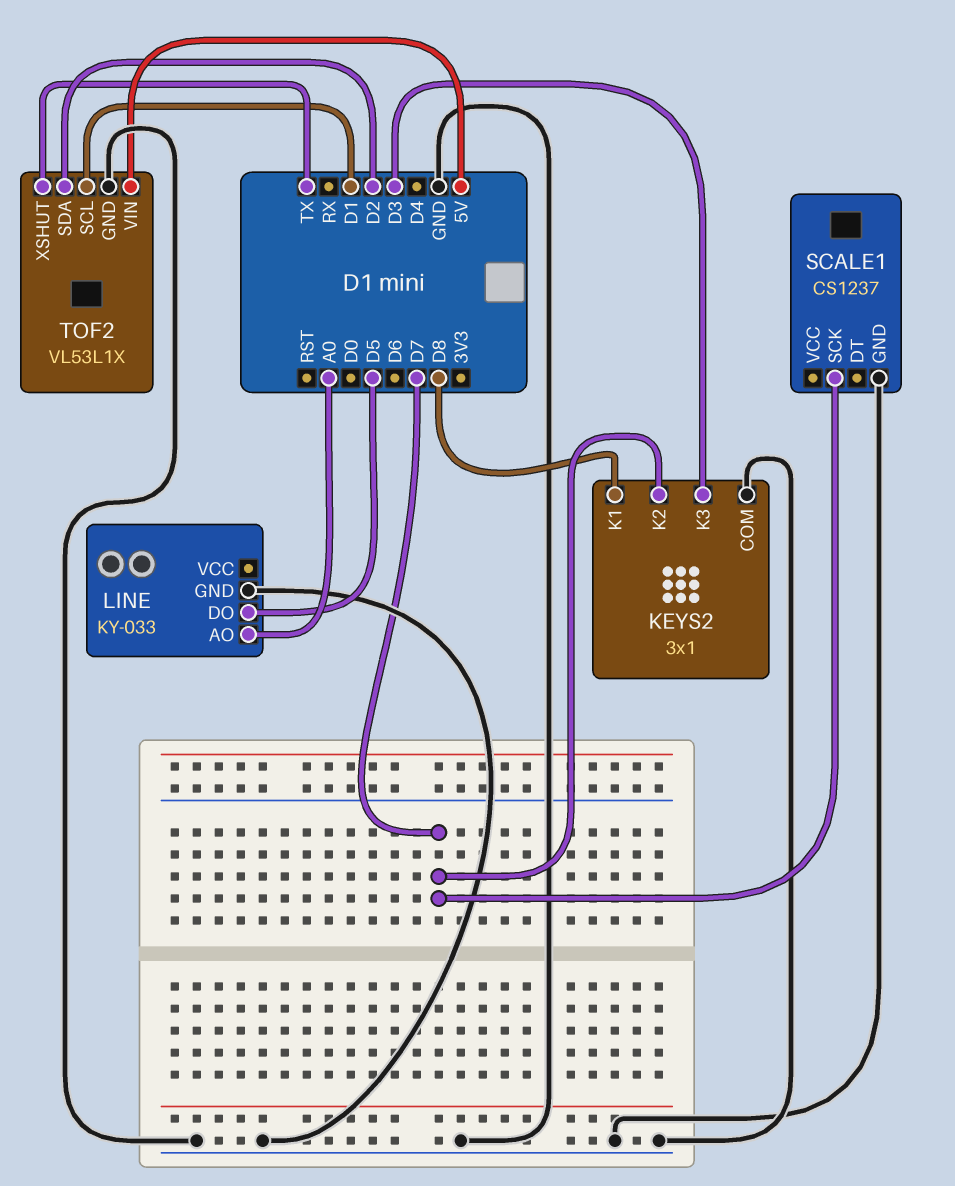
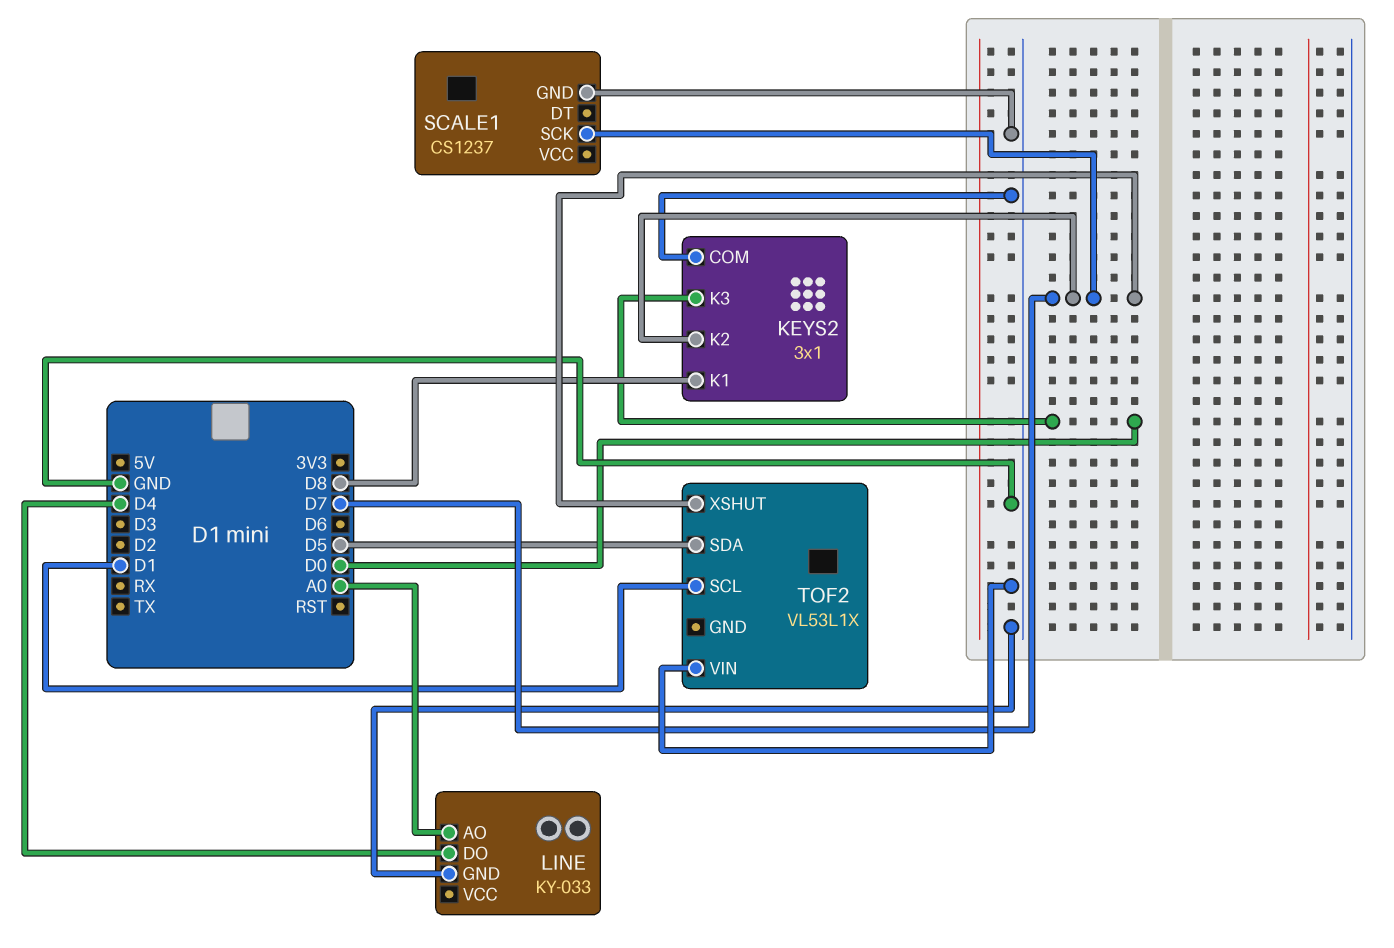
KEYS2 pin K3: D3 -> D0
LINE pin DO: D5 -> D4
TOF2 pin GND: GND -> none
TOF2 pin SDA: D2 -> D5
TOF2 pin VIN: 5V -> GND
TOF2 pin XSHUT: TX -> D7

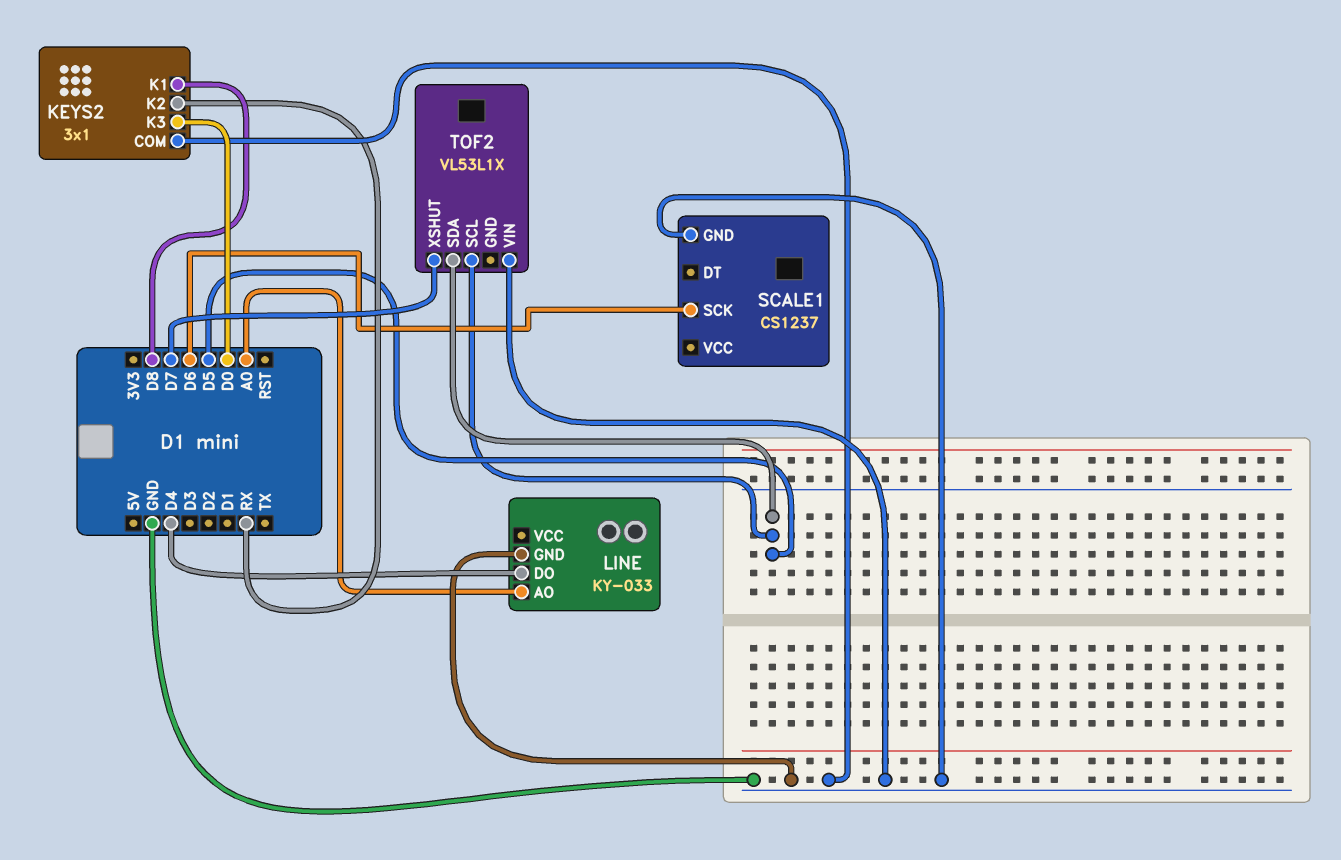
KEYS2 pin K2: D7 -> RX
SCALE1 pin SCK: D7 -> D6
TOF2 pin SCL: D1 -> D5

